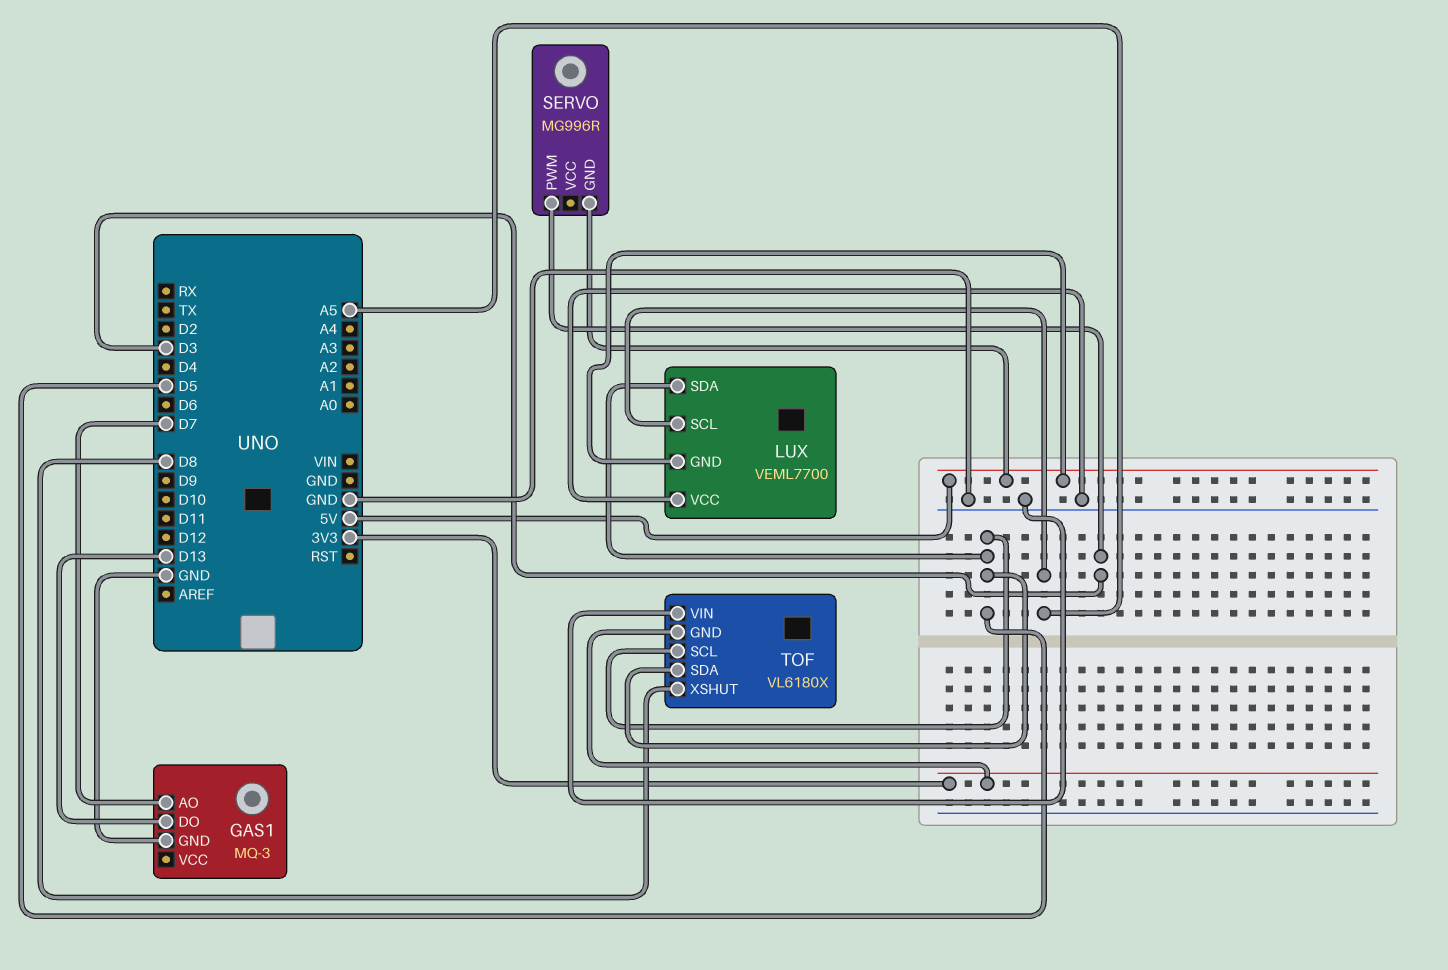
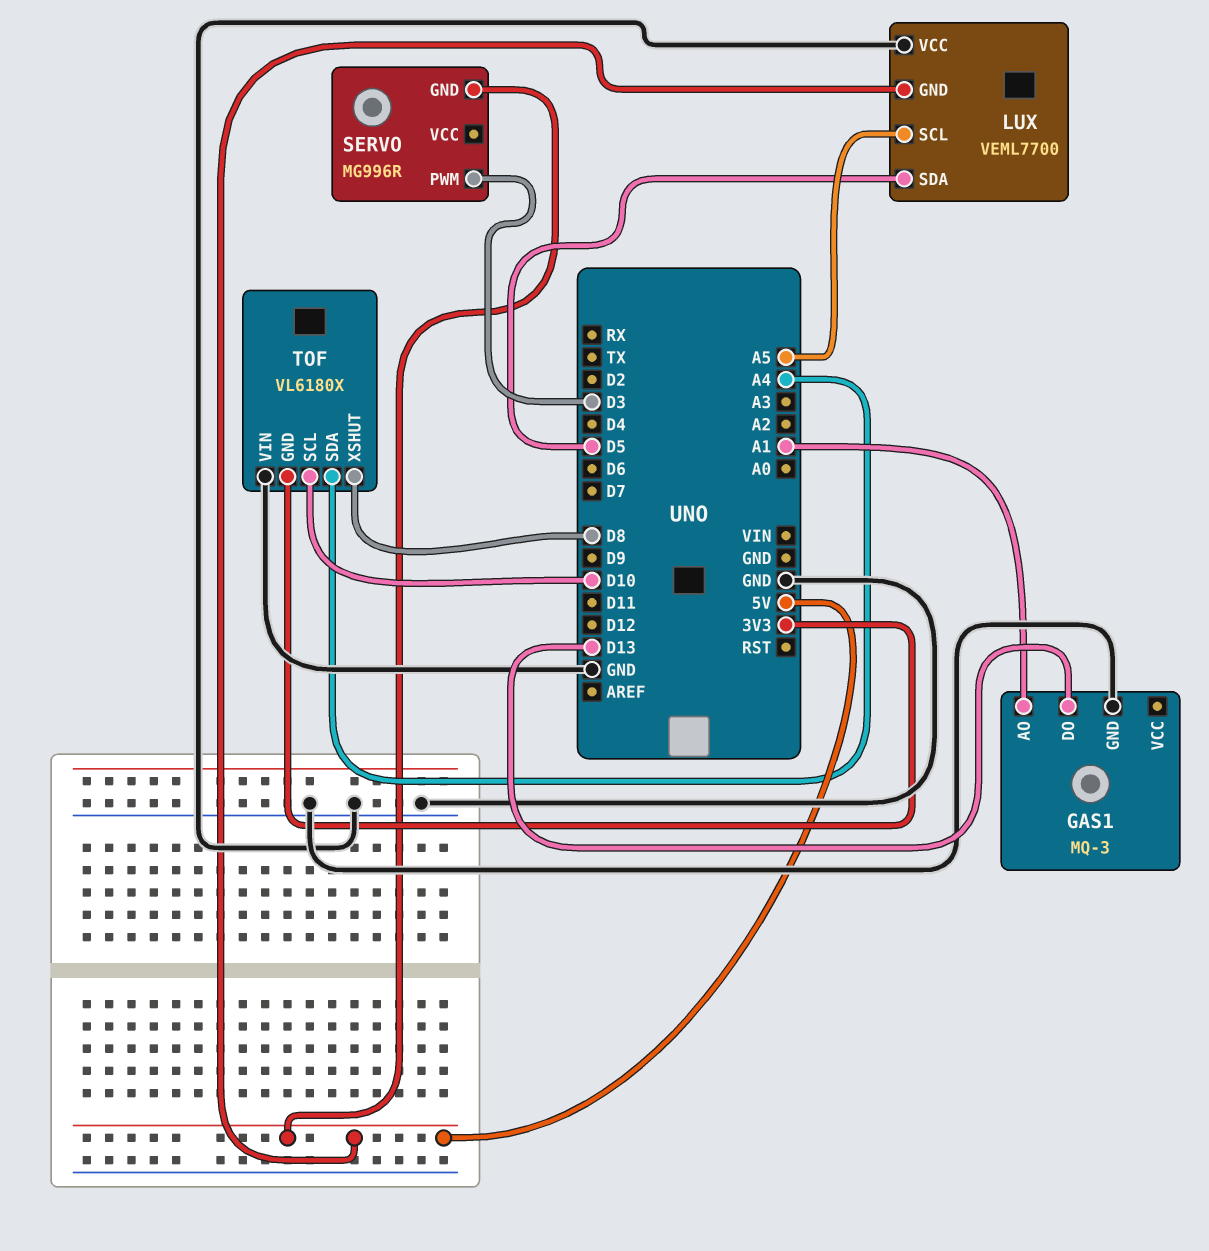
GAS1 pin AO: D7 -> A1
TOF pin SCL: D5 -> D10
TOF pin SDA: D5 -> A4

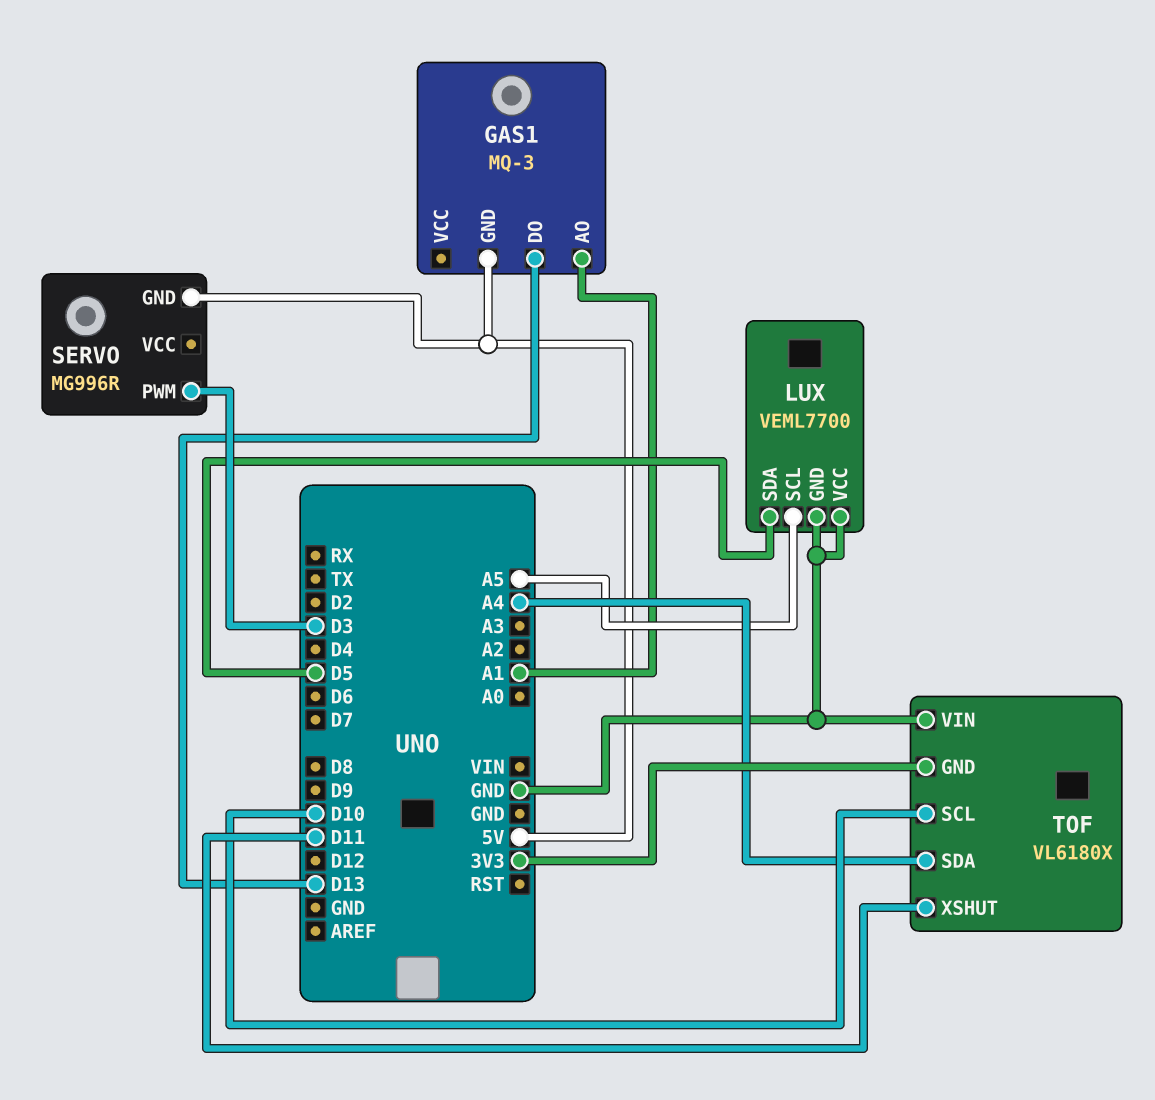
GAS1 pin GND: GND -> 5V
LUX pin GND: 5V -> GND
TOF pin XSHUT: D8 -> D11

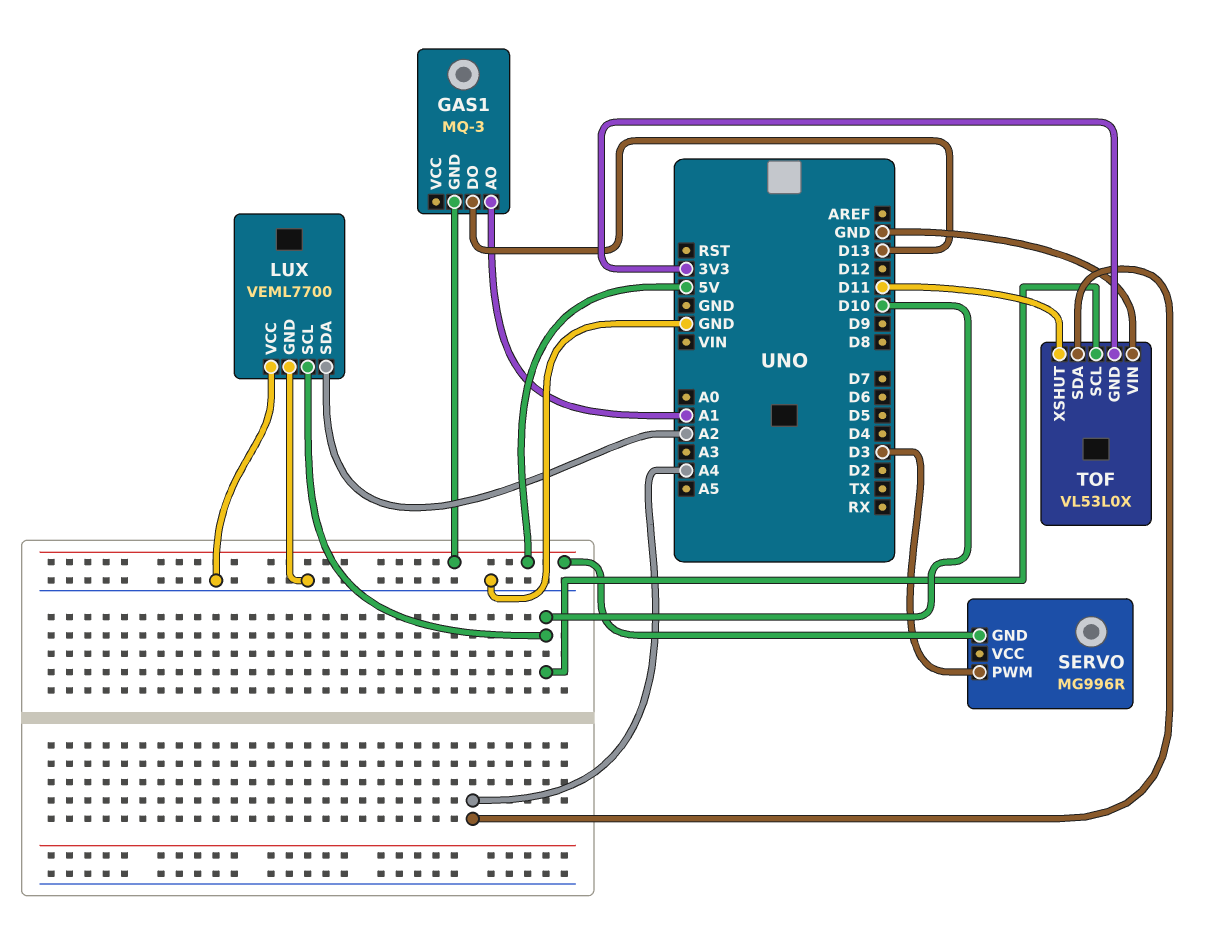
LUX pin SCL: A5 -> D10
LUX pin SDA: D5 -> A2
TOF: VL6180X -> VL53L0X

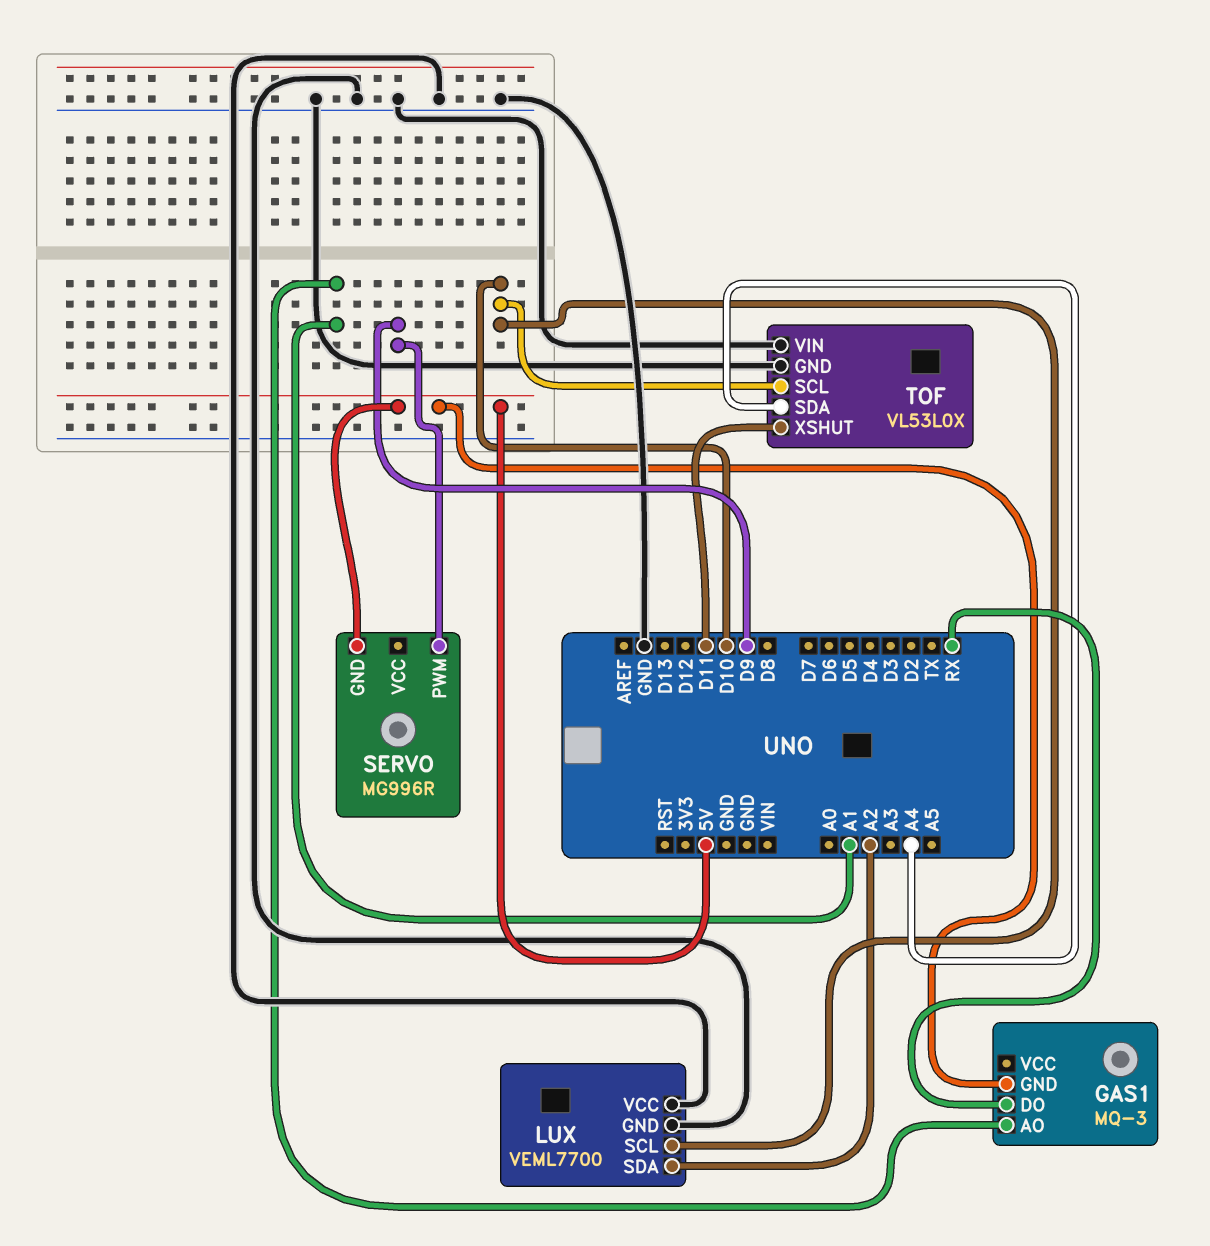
GAS1 pin DO: D13 -> RX
SERVO pin PWM: D3 -> D9
TOF pin GND: 3V3 -> GND

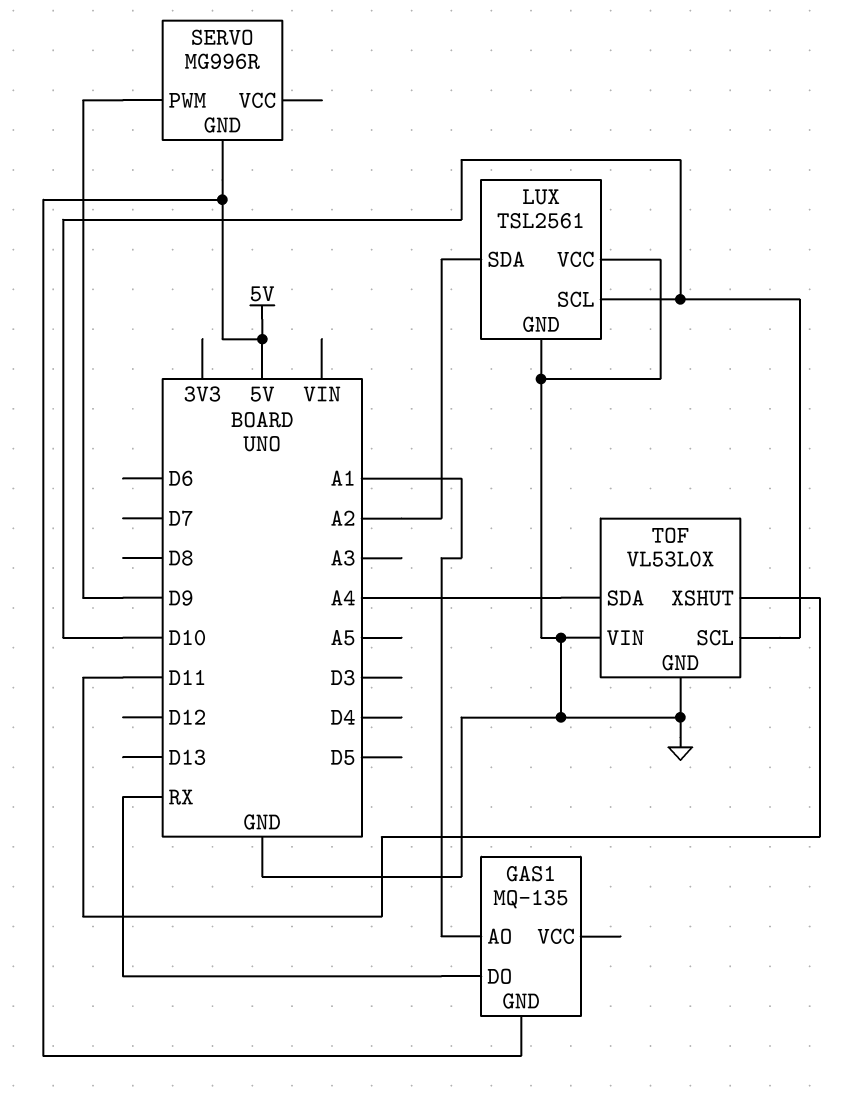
GAS1: MQ-3 -> MQ-135
LUX: VEML7700 -> TSL2561

